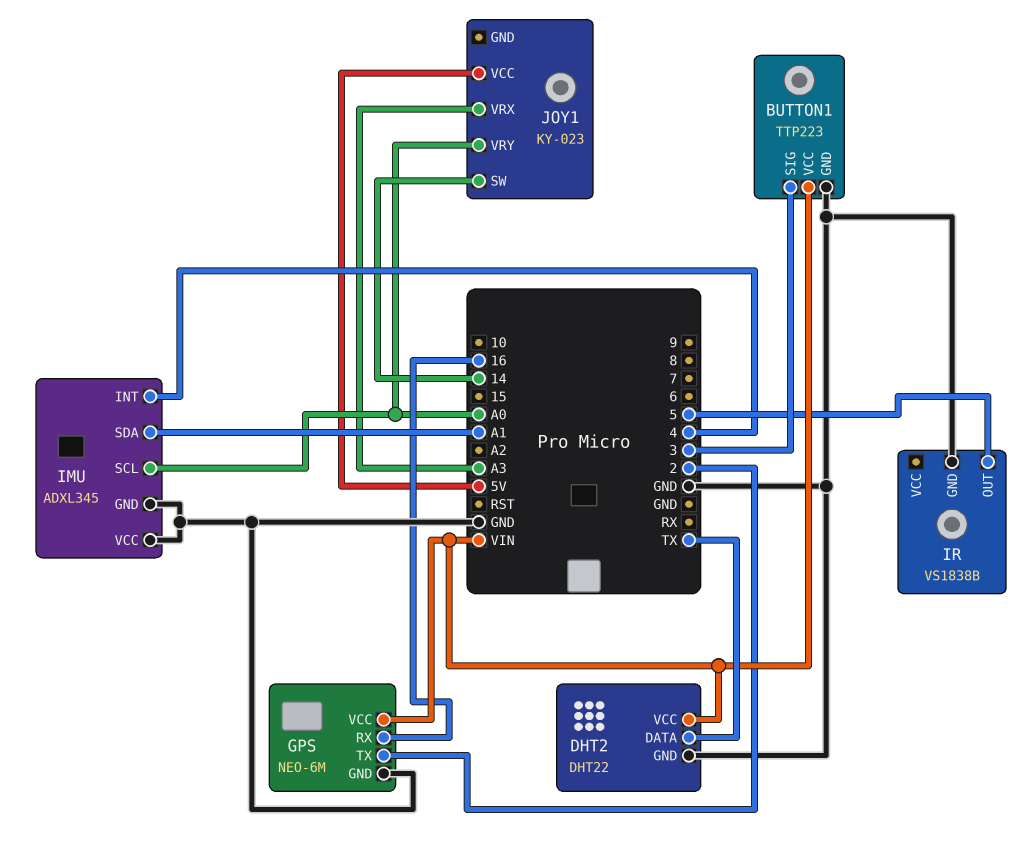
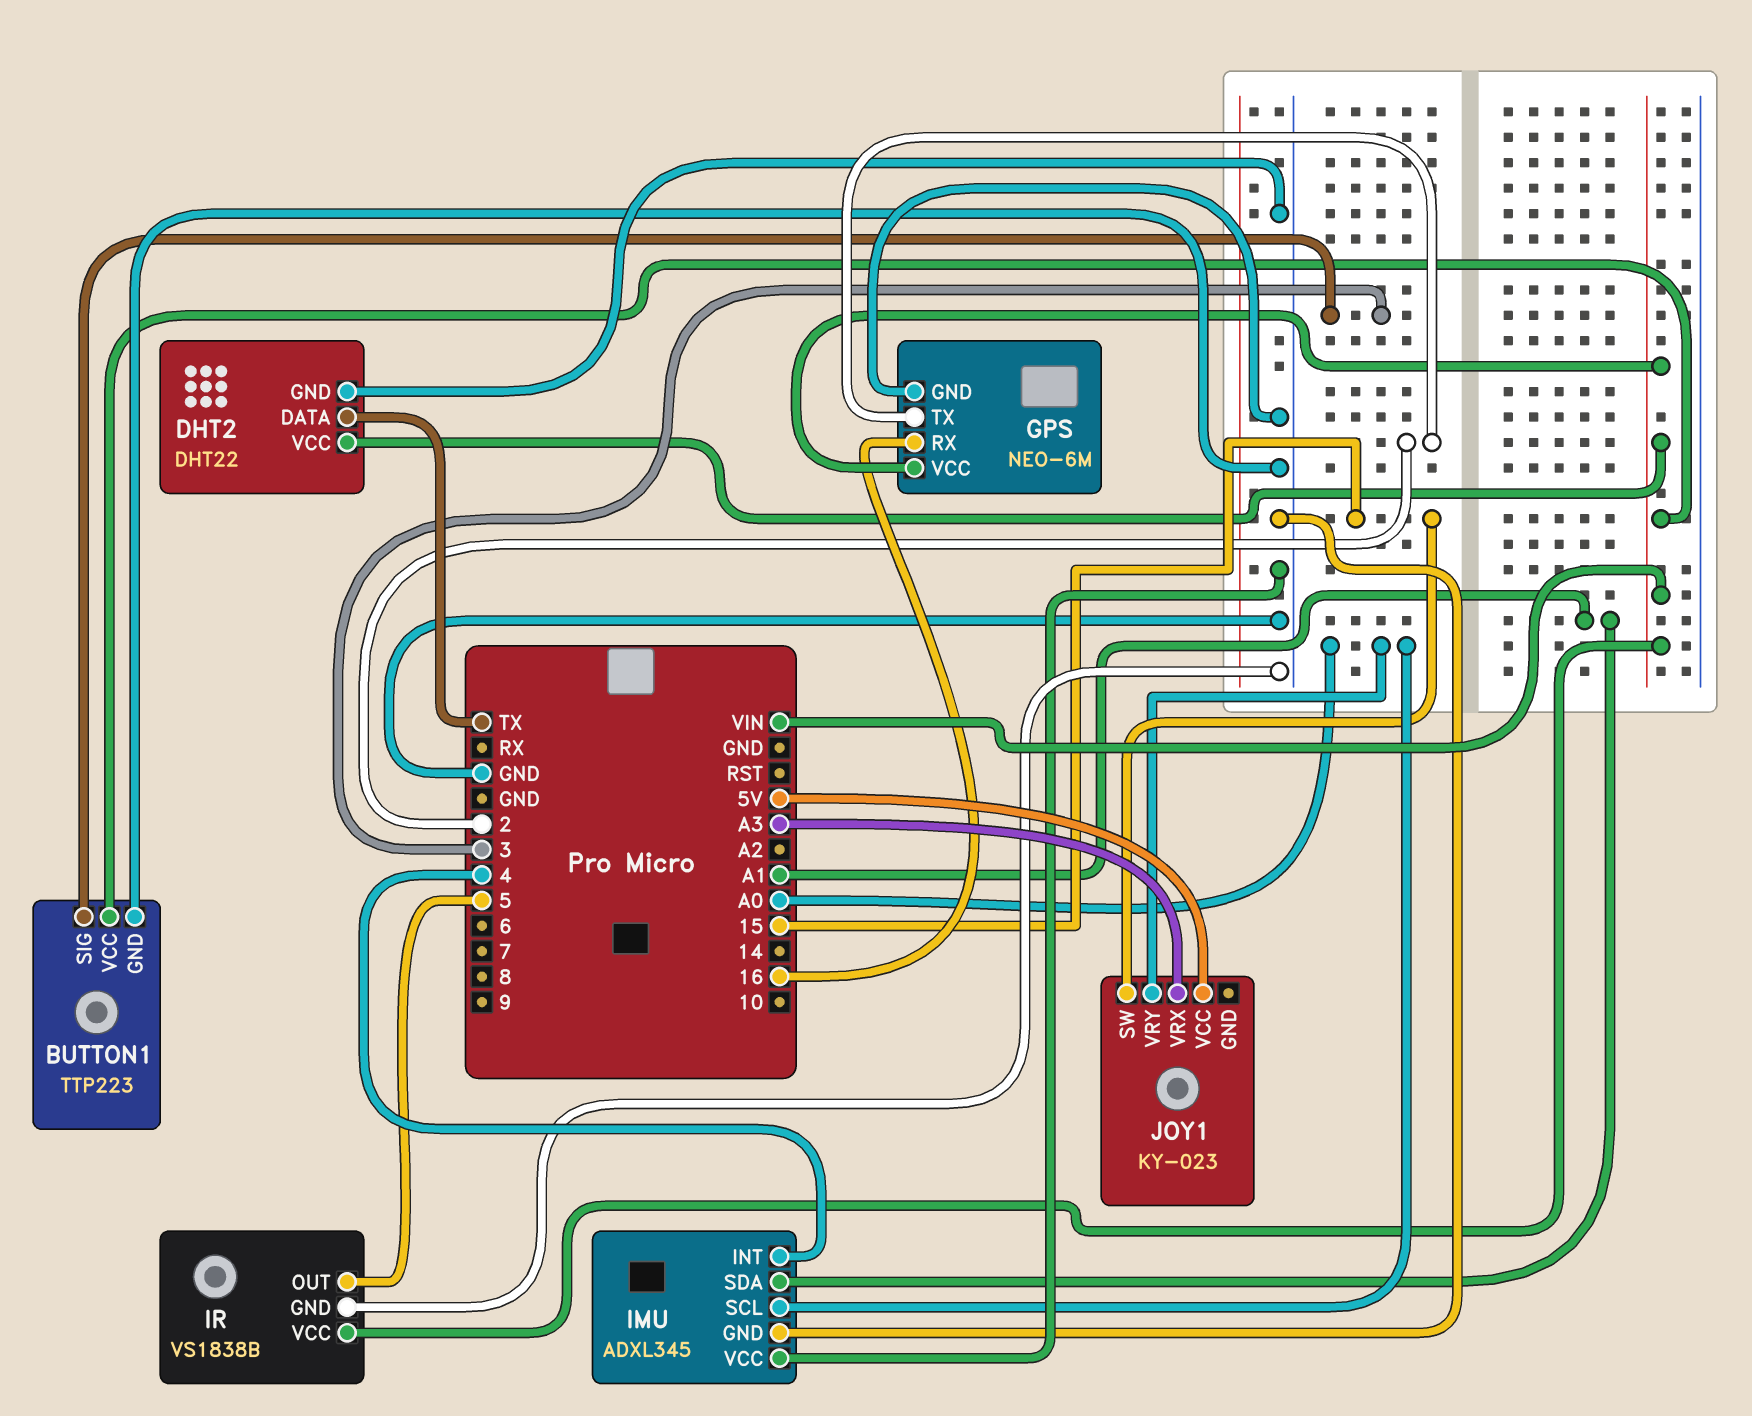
IR pin VCC: none -> VIN
JOY1 pin SW: 14 -> 15

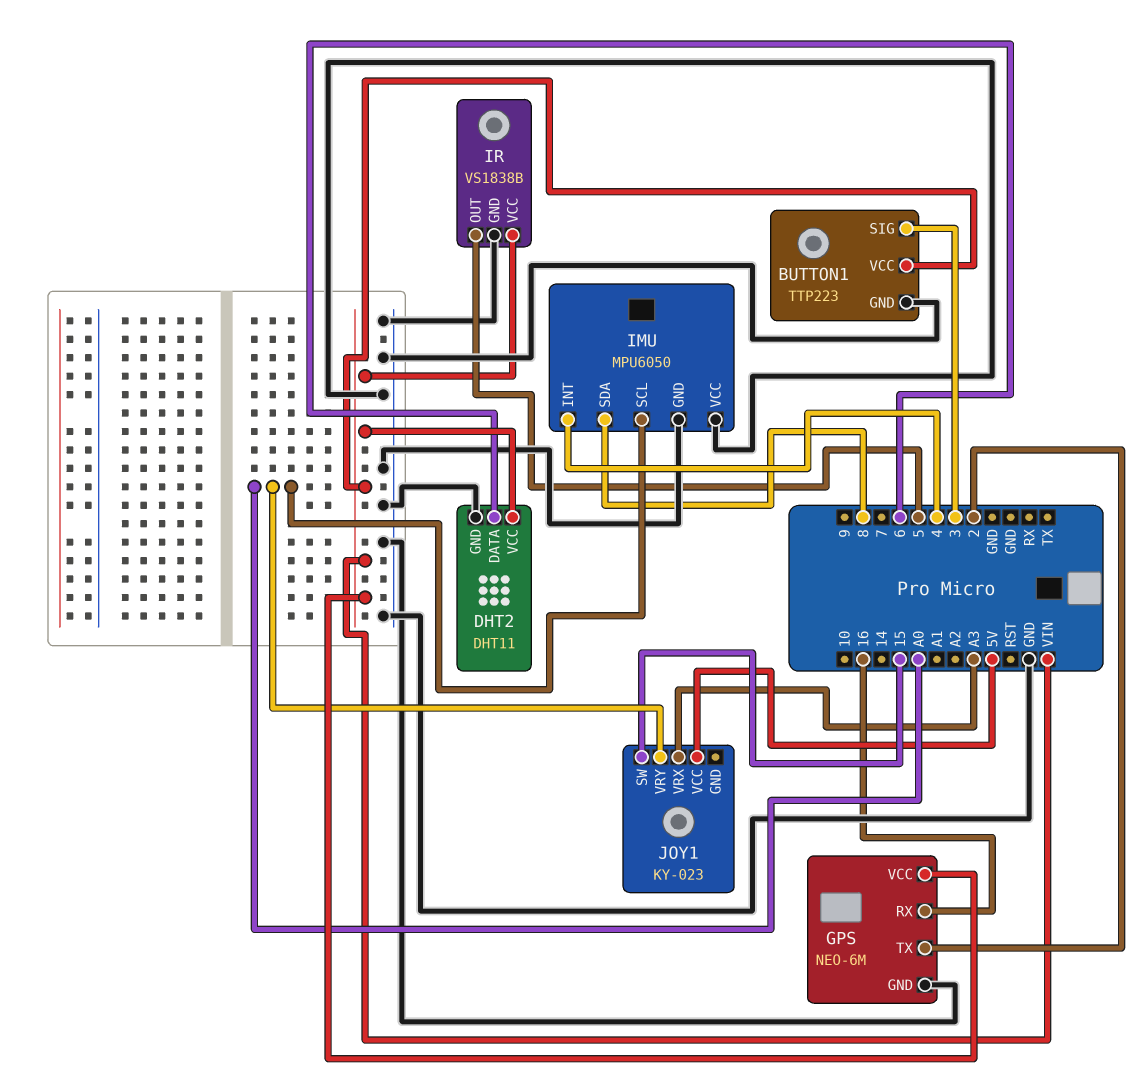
DHT2: DHT22 -> DHT11
DHT2 pin DATA: TX -> 6
IMU: ADXL345 -> MPU6050
IMU pin SDA: A1 -> 8

